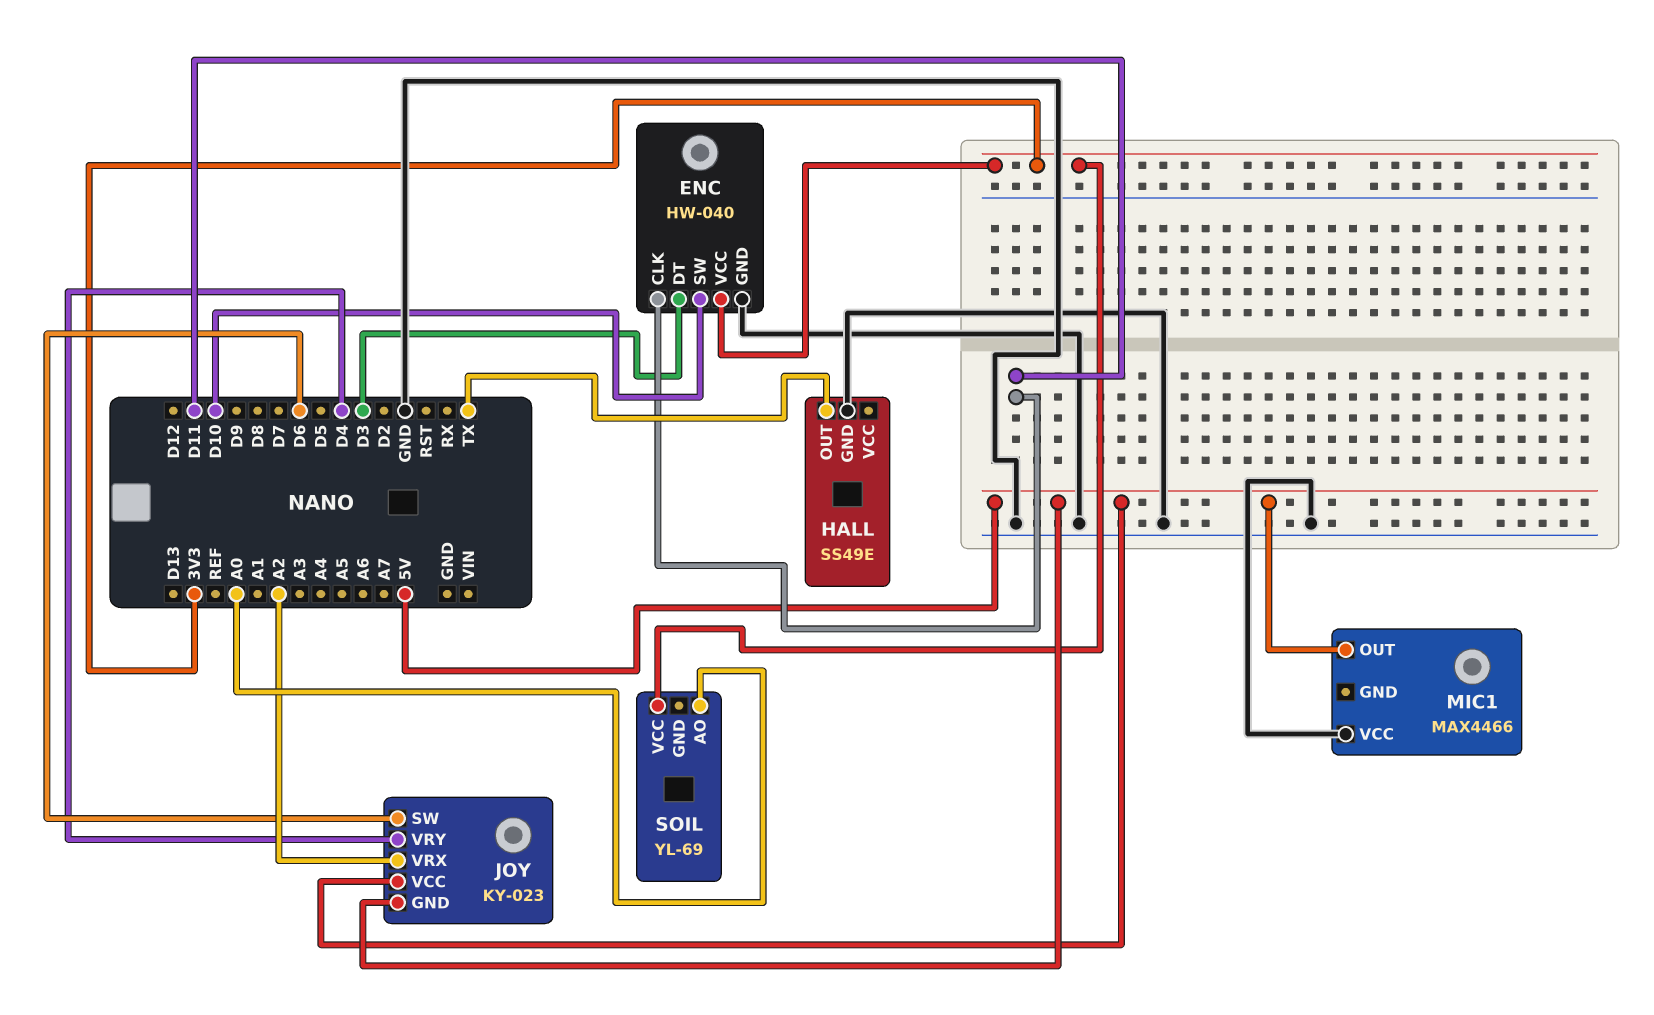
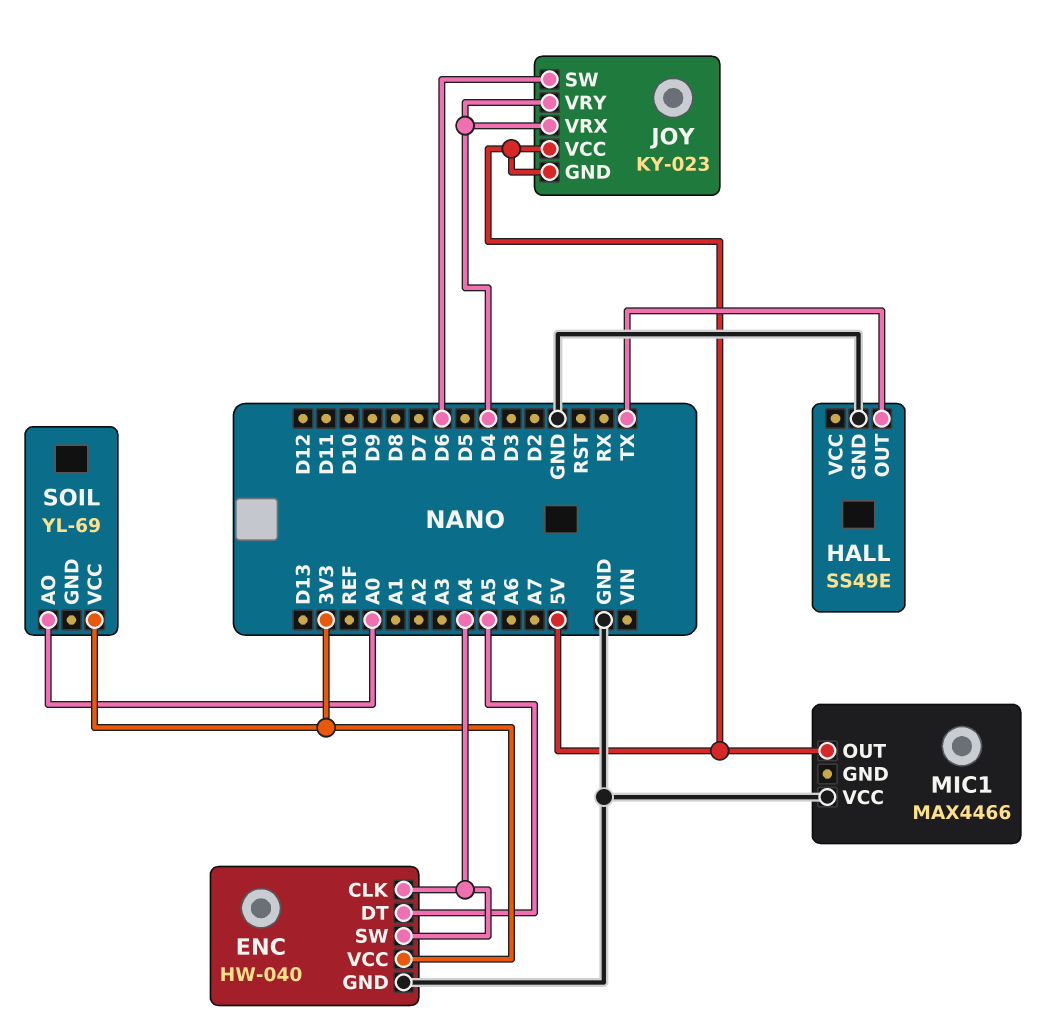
ENC pin CLK: D11 -> A4
ENC pin DT: D3 -> A5
ENC pin SW: D10 -> A4
JOY pin VRX: A2 -> D4

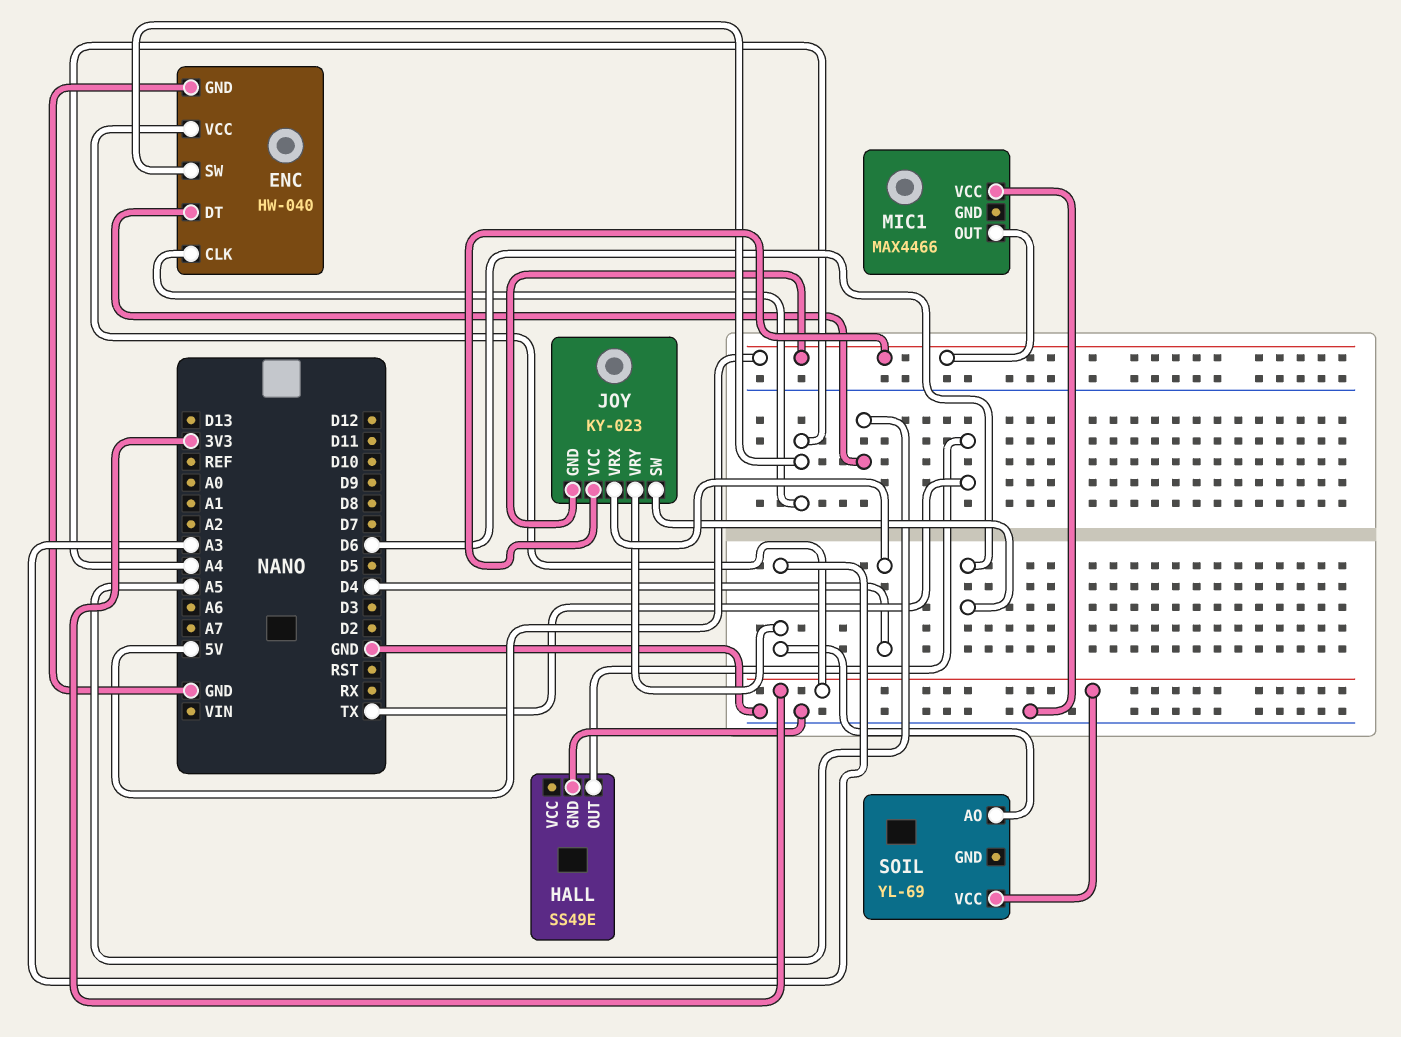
JOY pin VRY: D4 -> A3
SOIL pin AO: A0 -> A3

